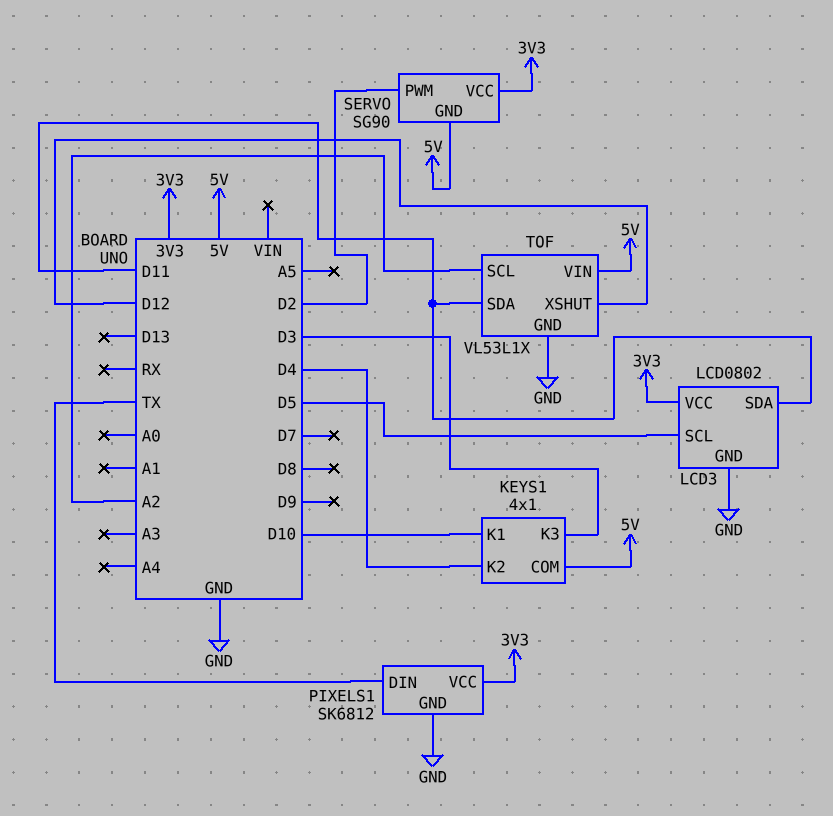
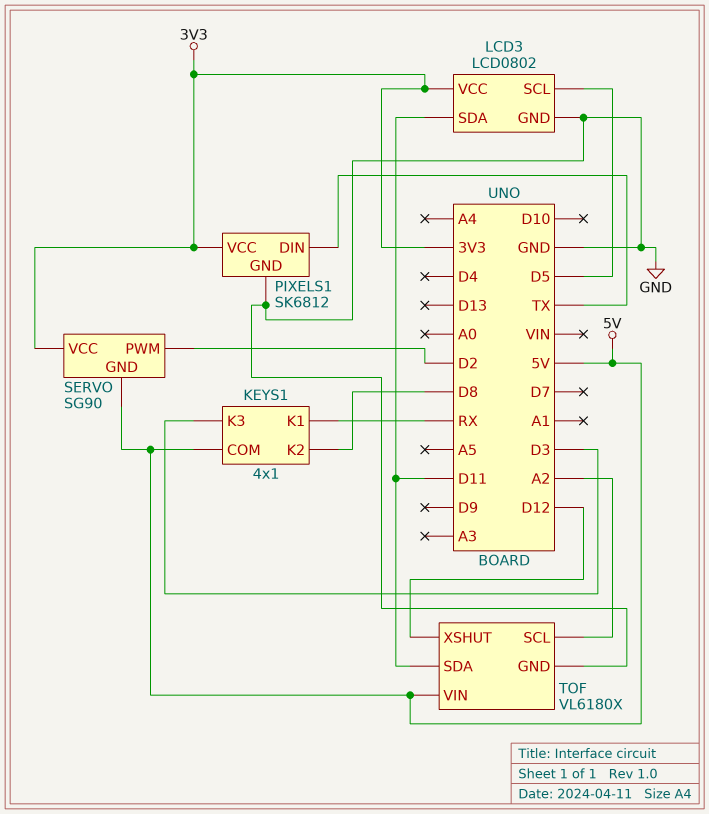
KEYS1 pin K1: D10 -> RX
KEYS1 pin K2: D4 -> D8
TOF: VL53L1X -> VL6180X

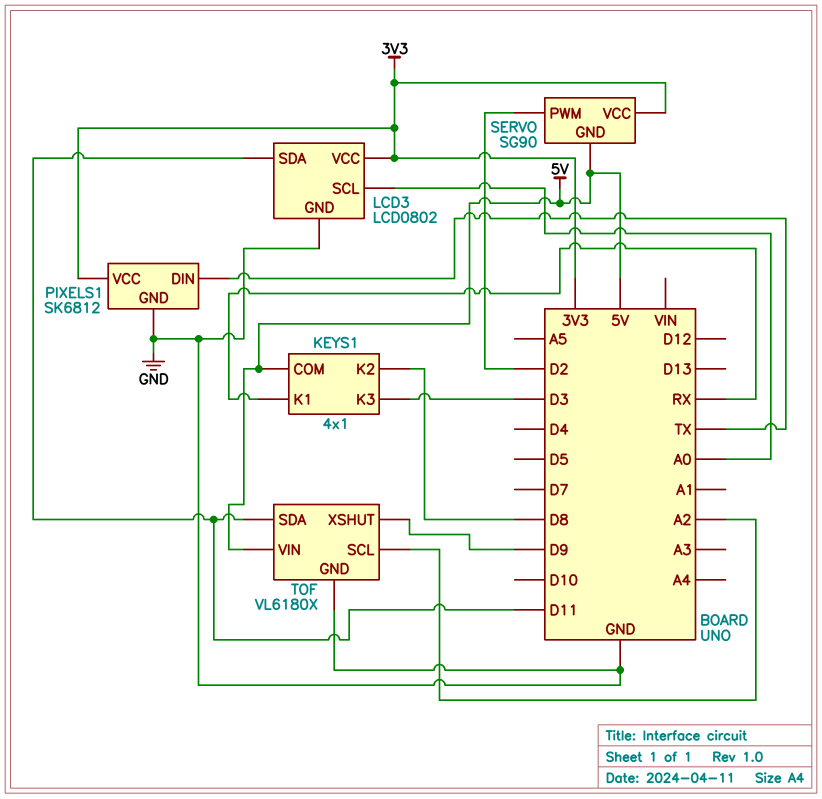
LCD3 pin SCL: D5 -> A0
TOF pin XSHUT: D12 -> D9

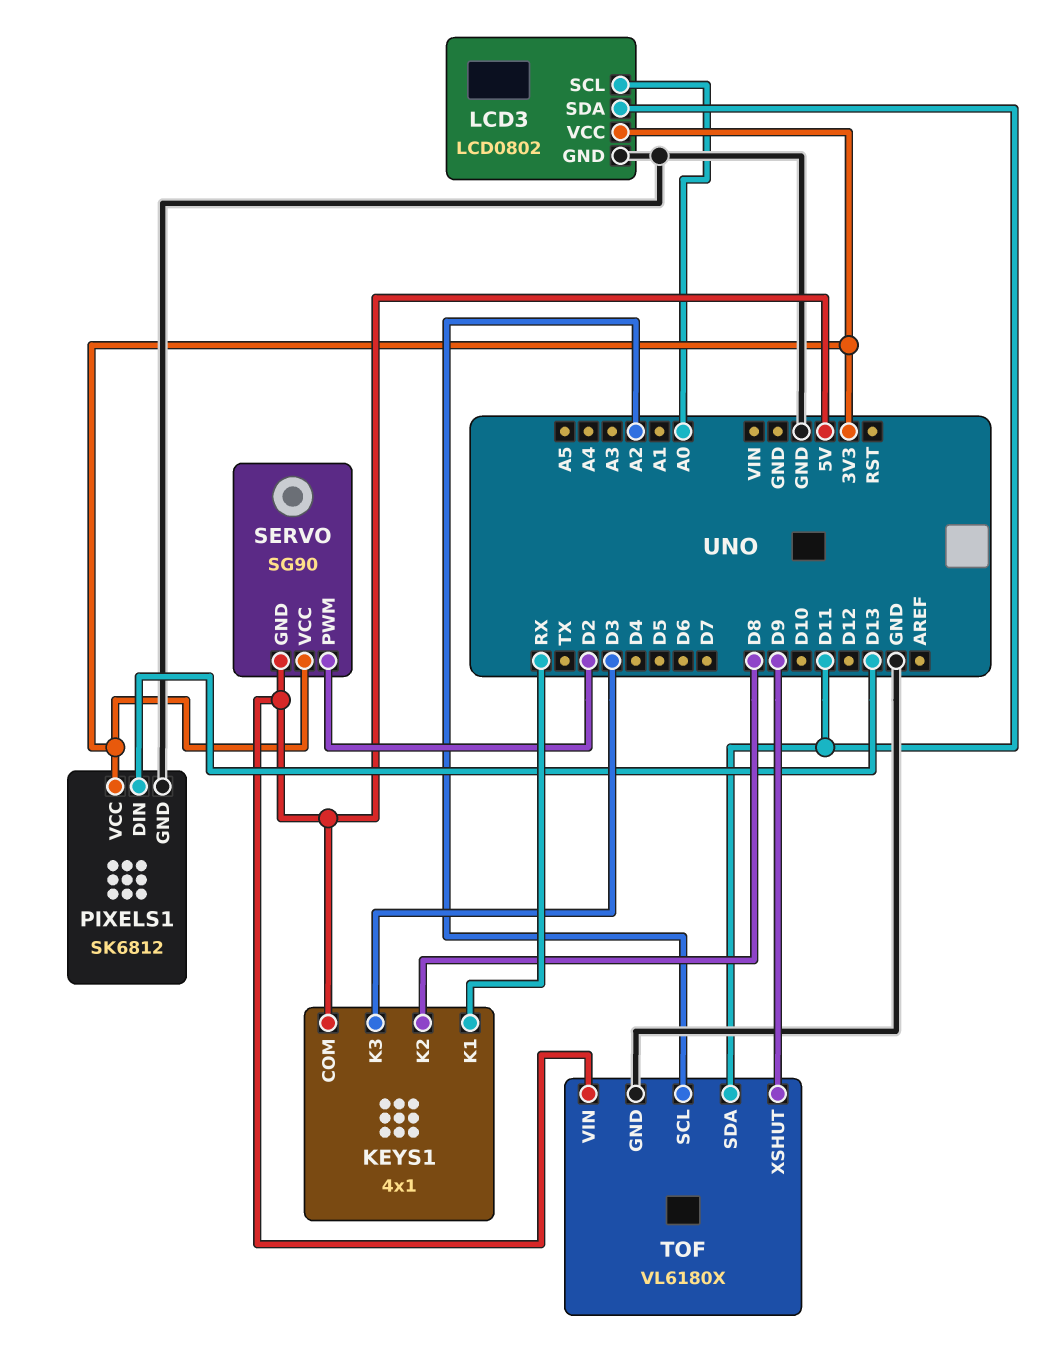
PIXELS1 pin DIN: TX -> D13

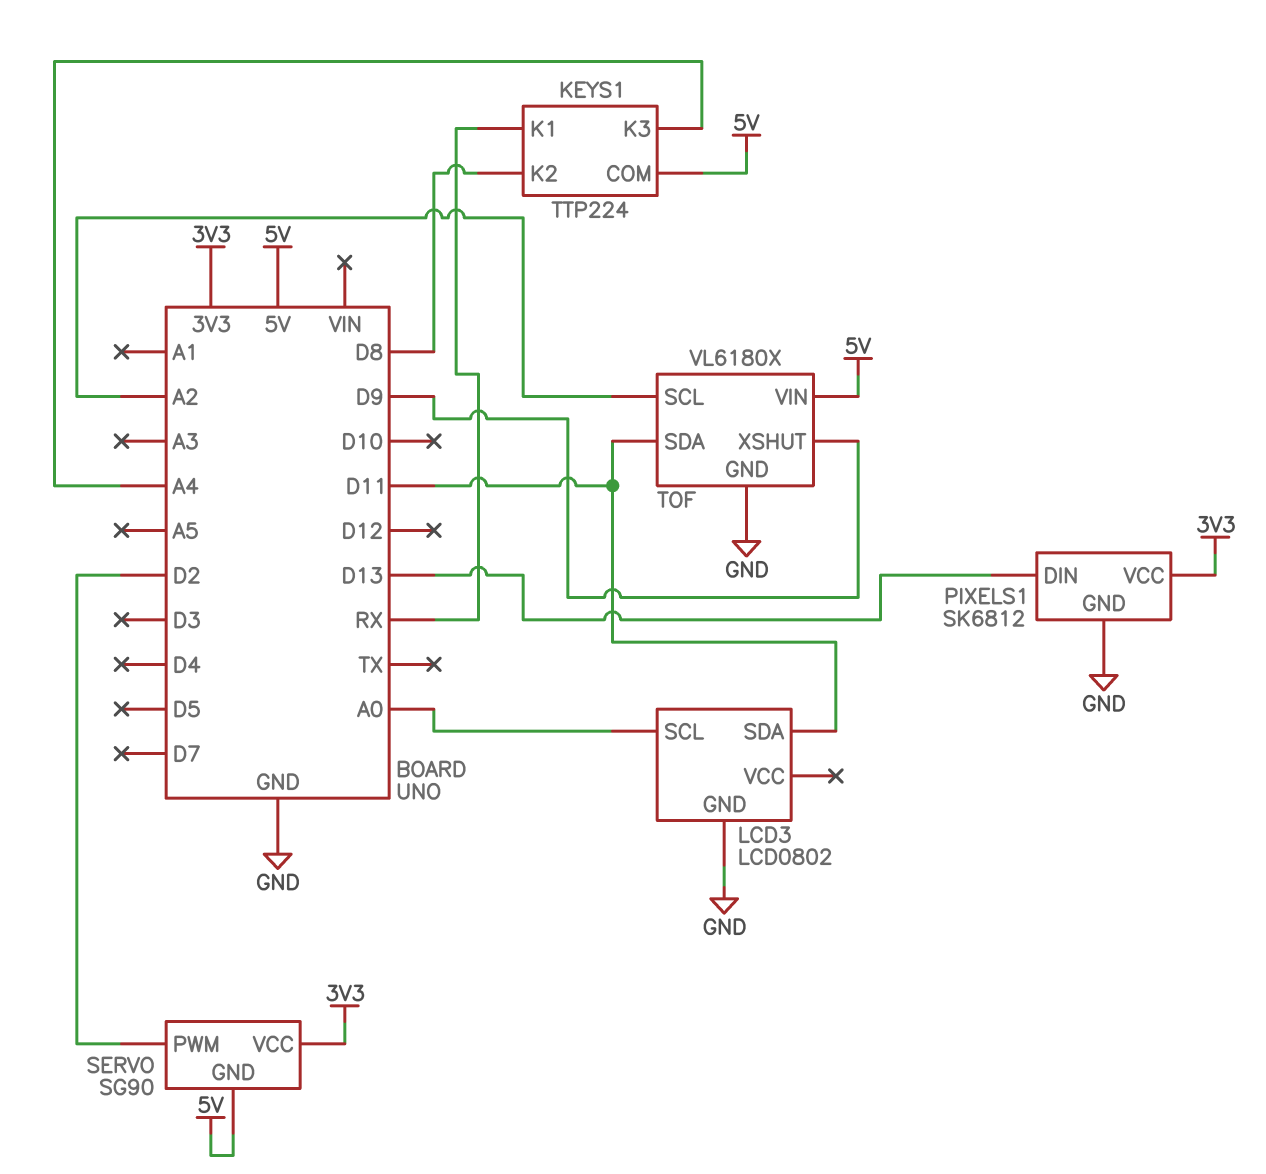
KEYS1: 4x1 -> TTP224
KEYS1 pin K3: D3 -> A4
LCD3 pin VCC: 3V3 -> none

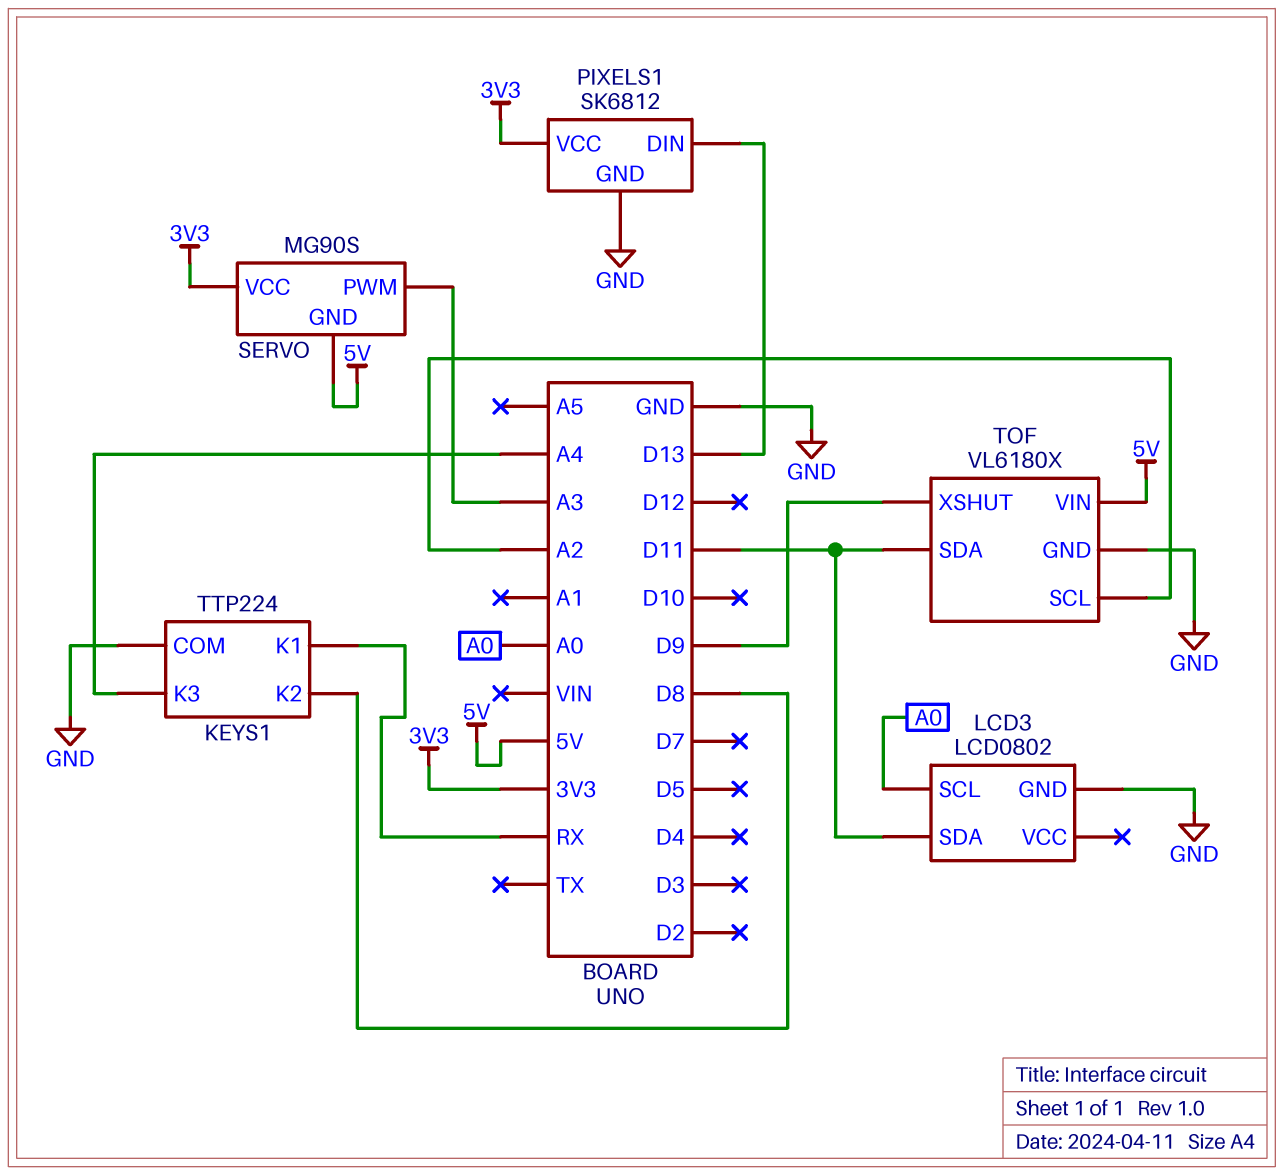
KEYS1 pin COM: 5V -> GND
SERVO: SG90 -> MG90S
SERVO pin PWM: D2 -> A3

